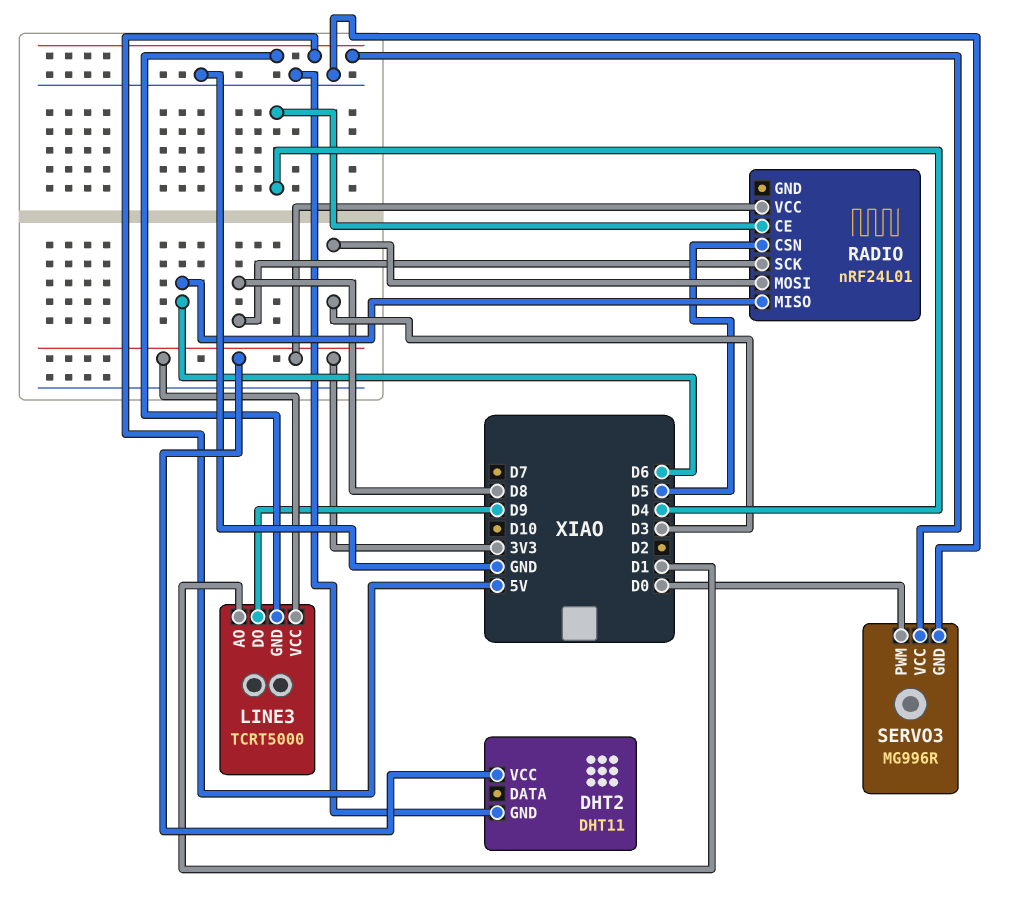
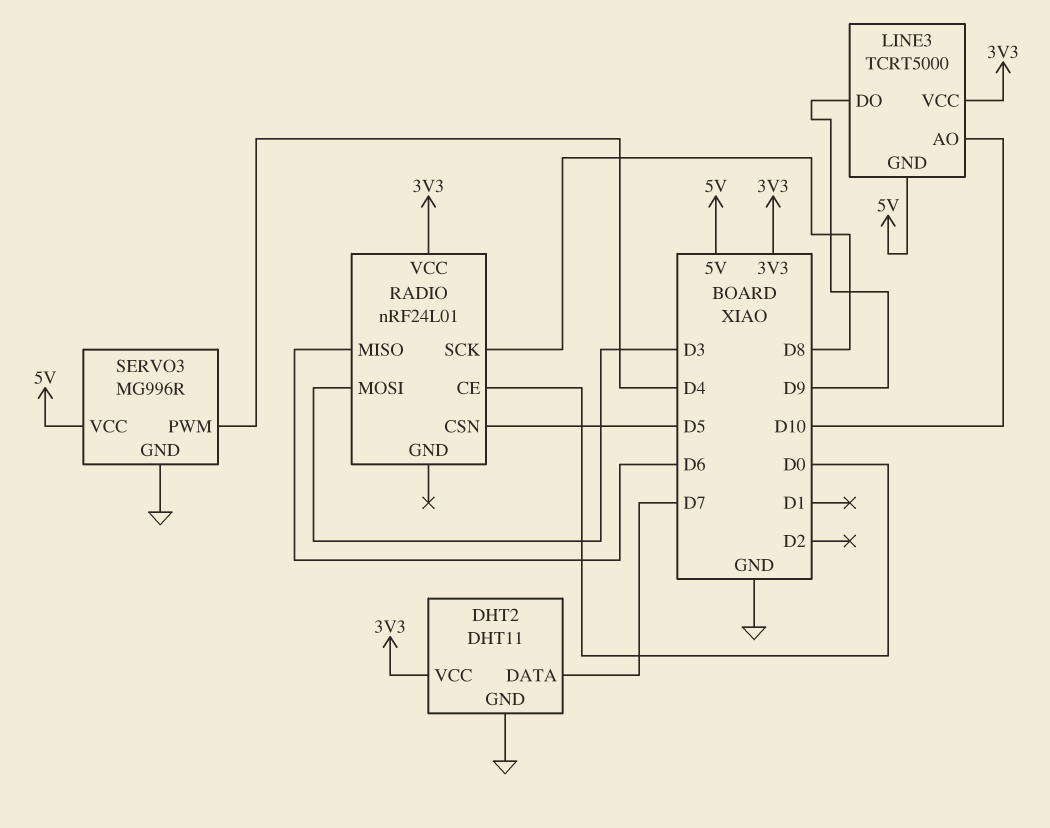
DHT2 pin DATA: none -> D7
LINE3 pin AO: D1 -> D10
RADIO pin CE: D4 -> D0
SERVO3 pin PWM: D0 -> D4

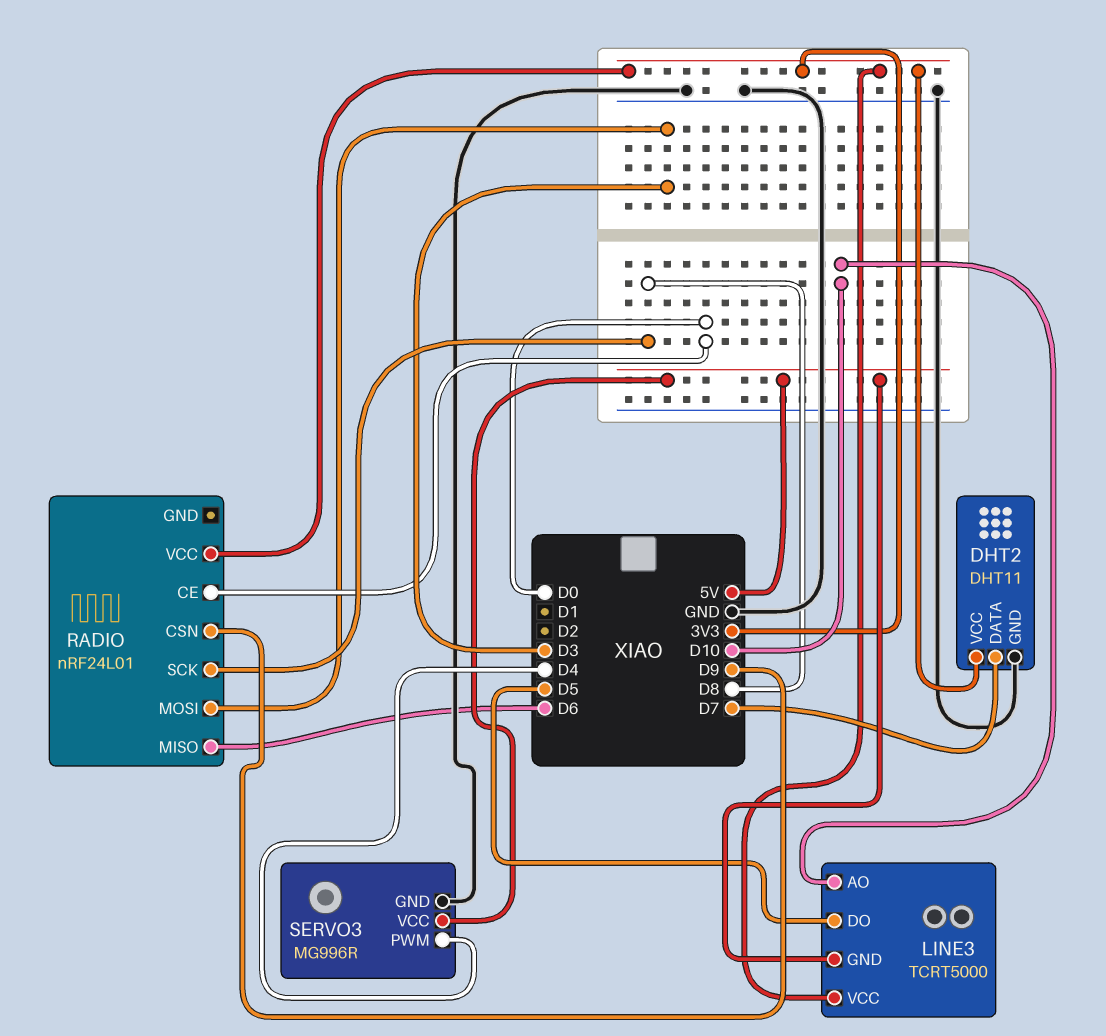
LINE3 pin DO: D9 -> D5
RADIO pin CSN: D5 -> D9

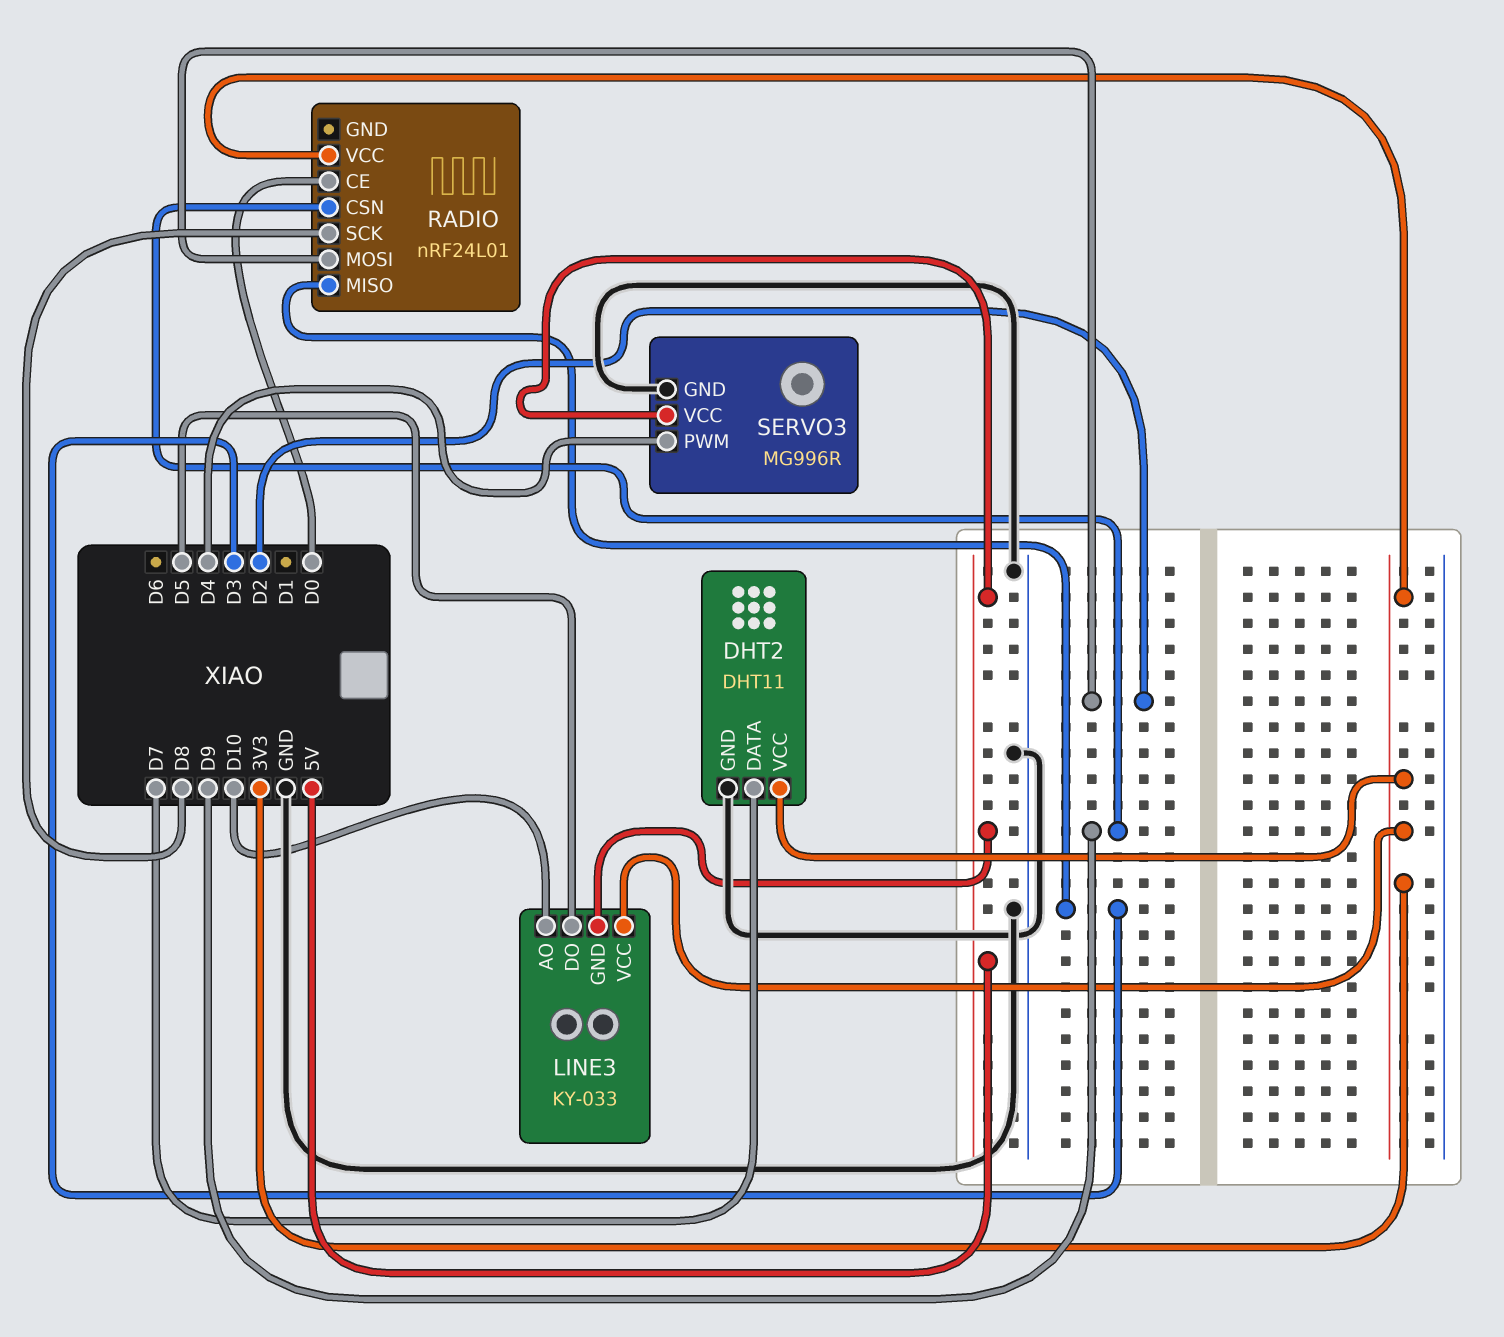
LINE3: TCRT5000 -> KY-033
RADIO pin MISO: D6 -> D3
RADIO pin MOSI: D3 -> D2

